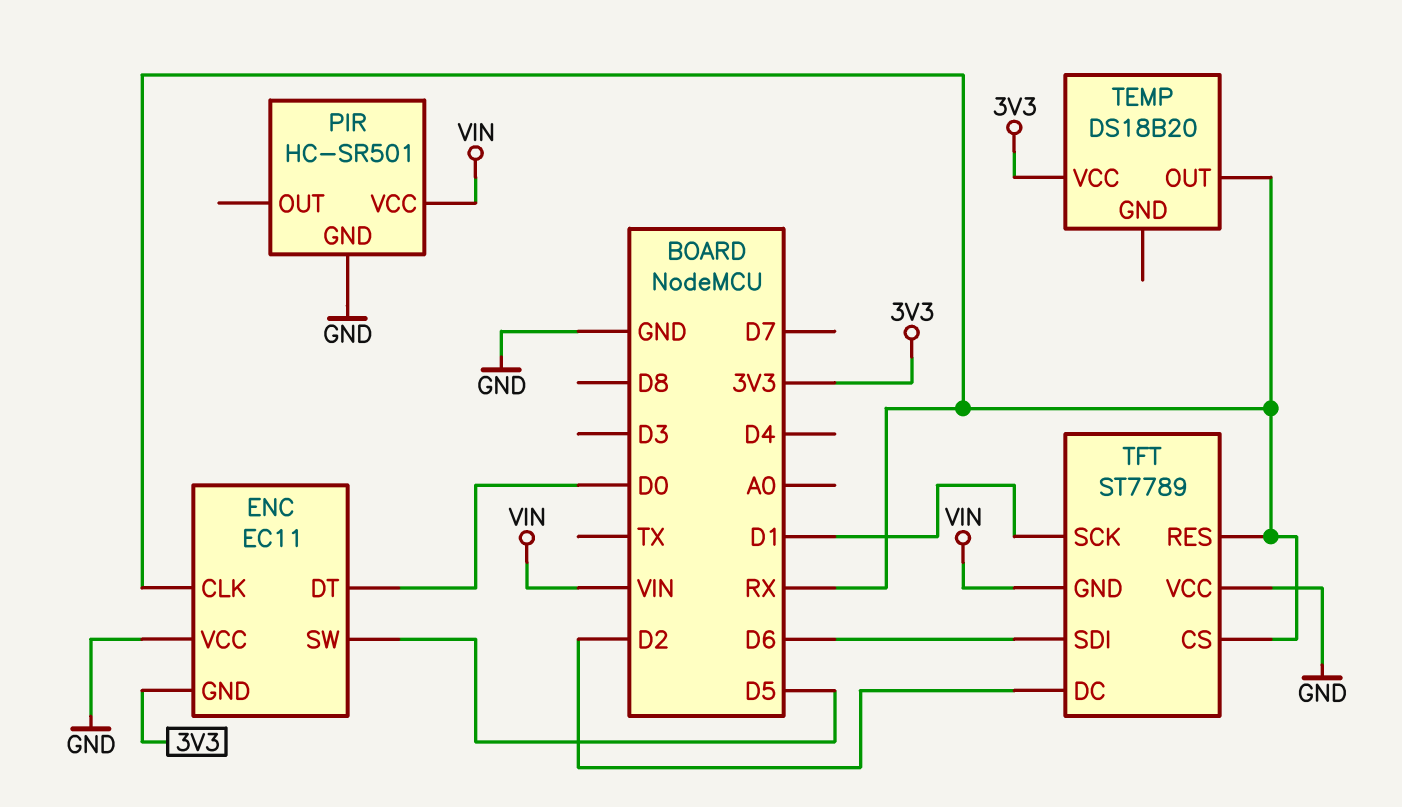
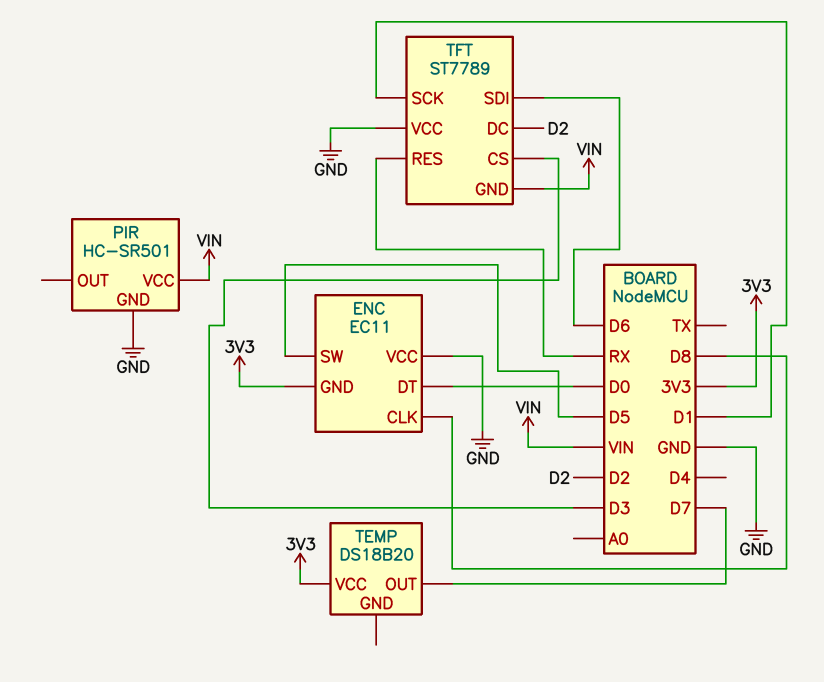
ENC pin CLK: RX -> D8
TEMP pin OUT: RX -> D7
TFT pin CS: RX -> D3

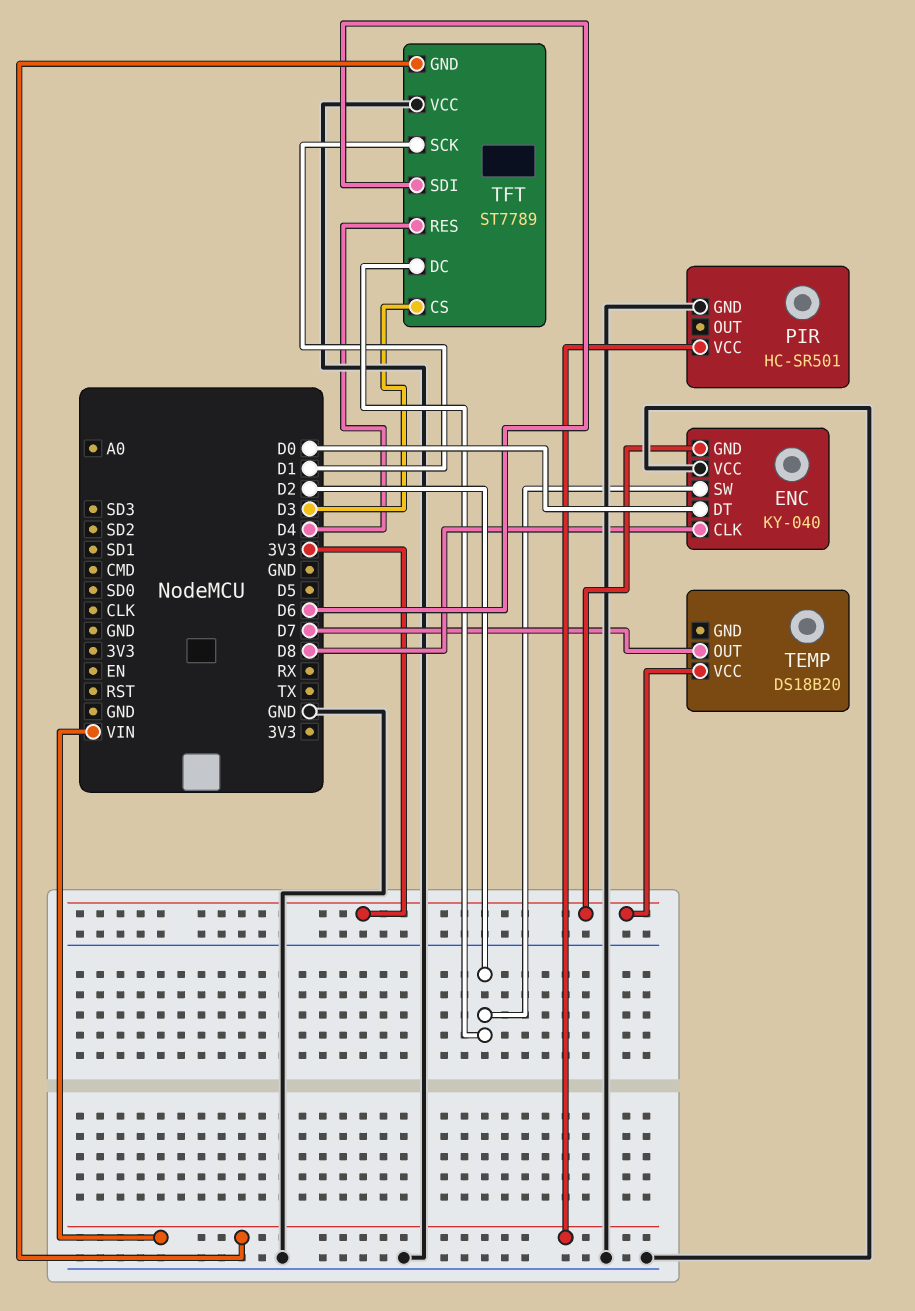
ENC: EC11 -> KY-040
ENC pin SW: D5 -> D2
TFT pin RES: RX -> D4

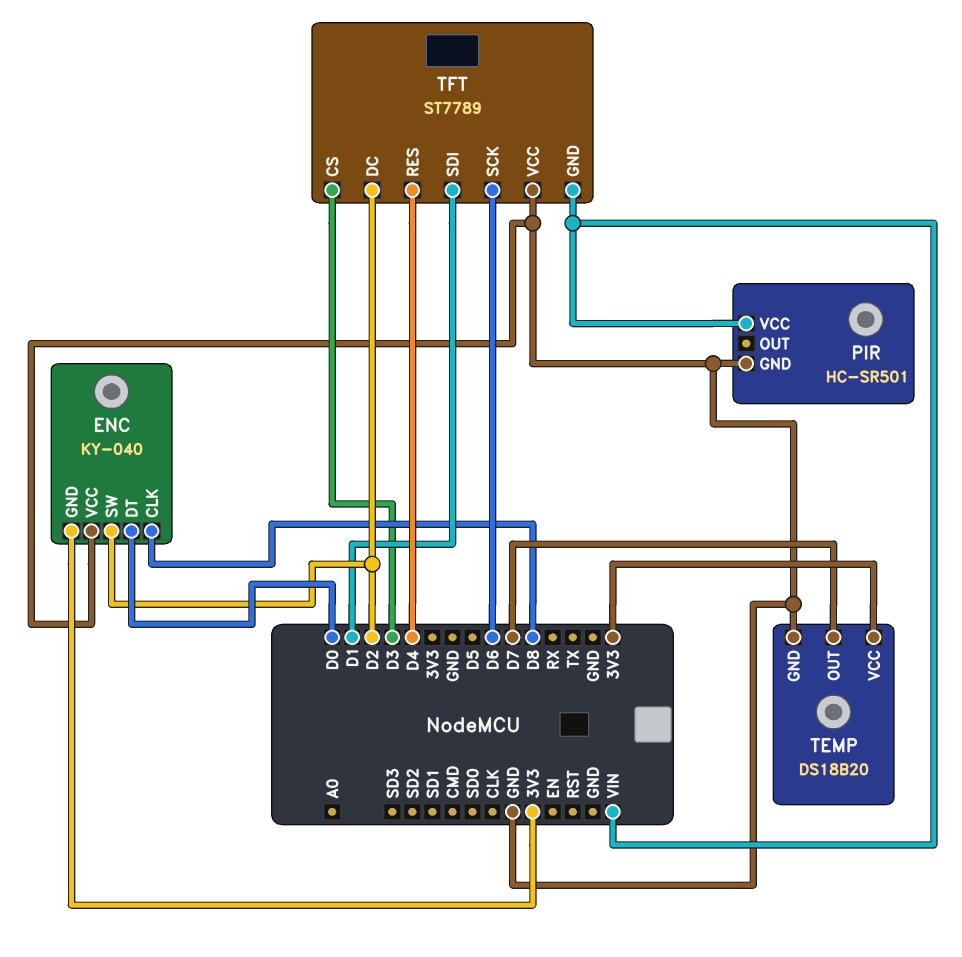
TEMP pin GND: none -> GND
TFT pin SCK: D1 -> D6
TFT pin SDI: D6 -> D1

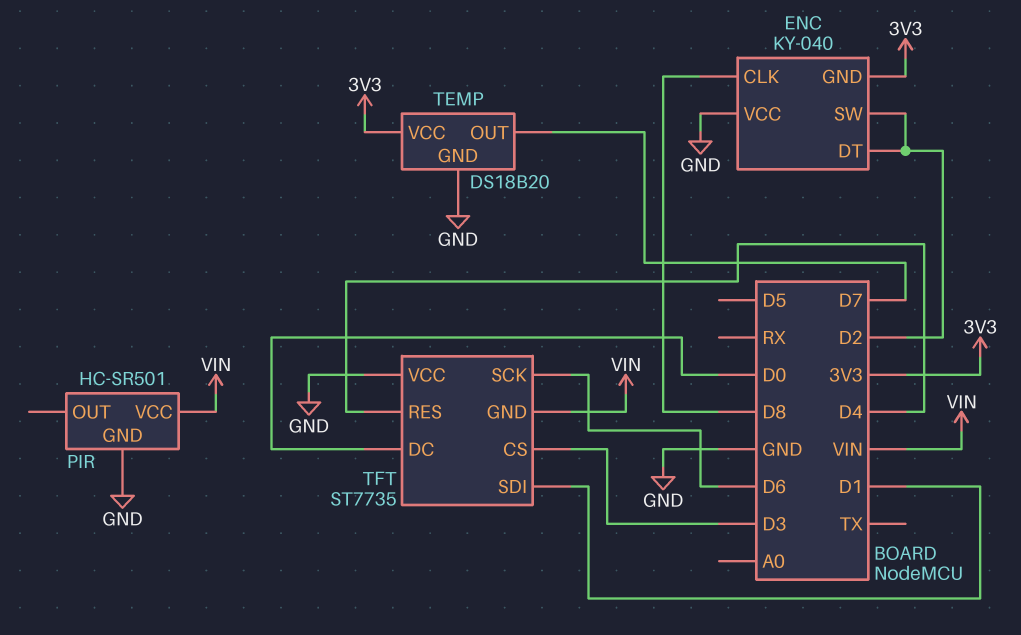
ENC pin DT: D0 -> D2
TFT: ST7789 -> ST7735
TFT pin DC: D2 -> D0

